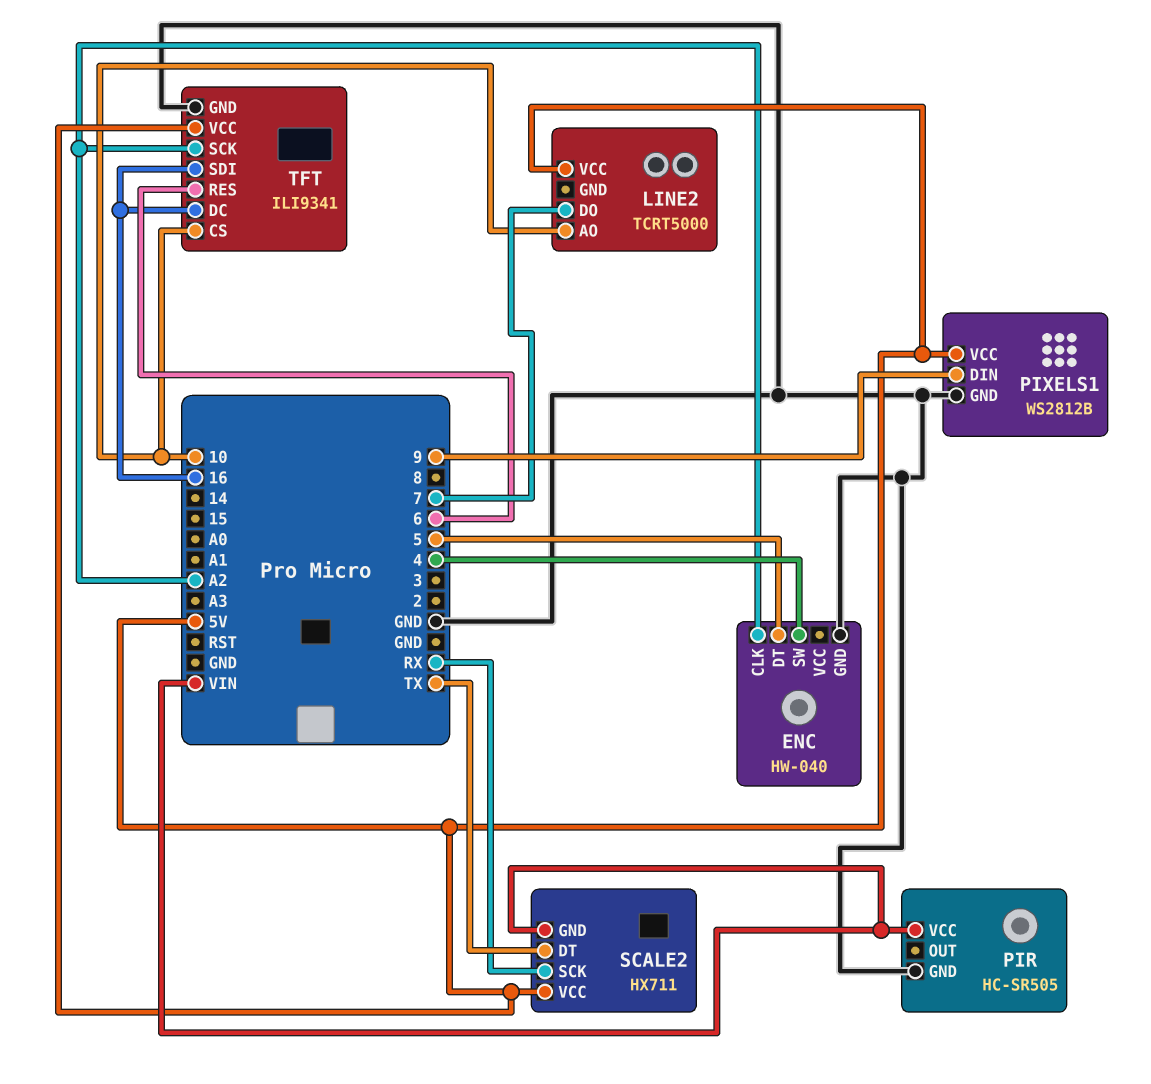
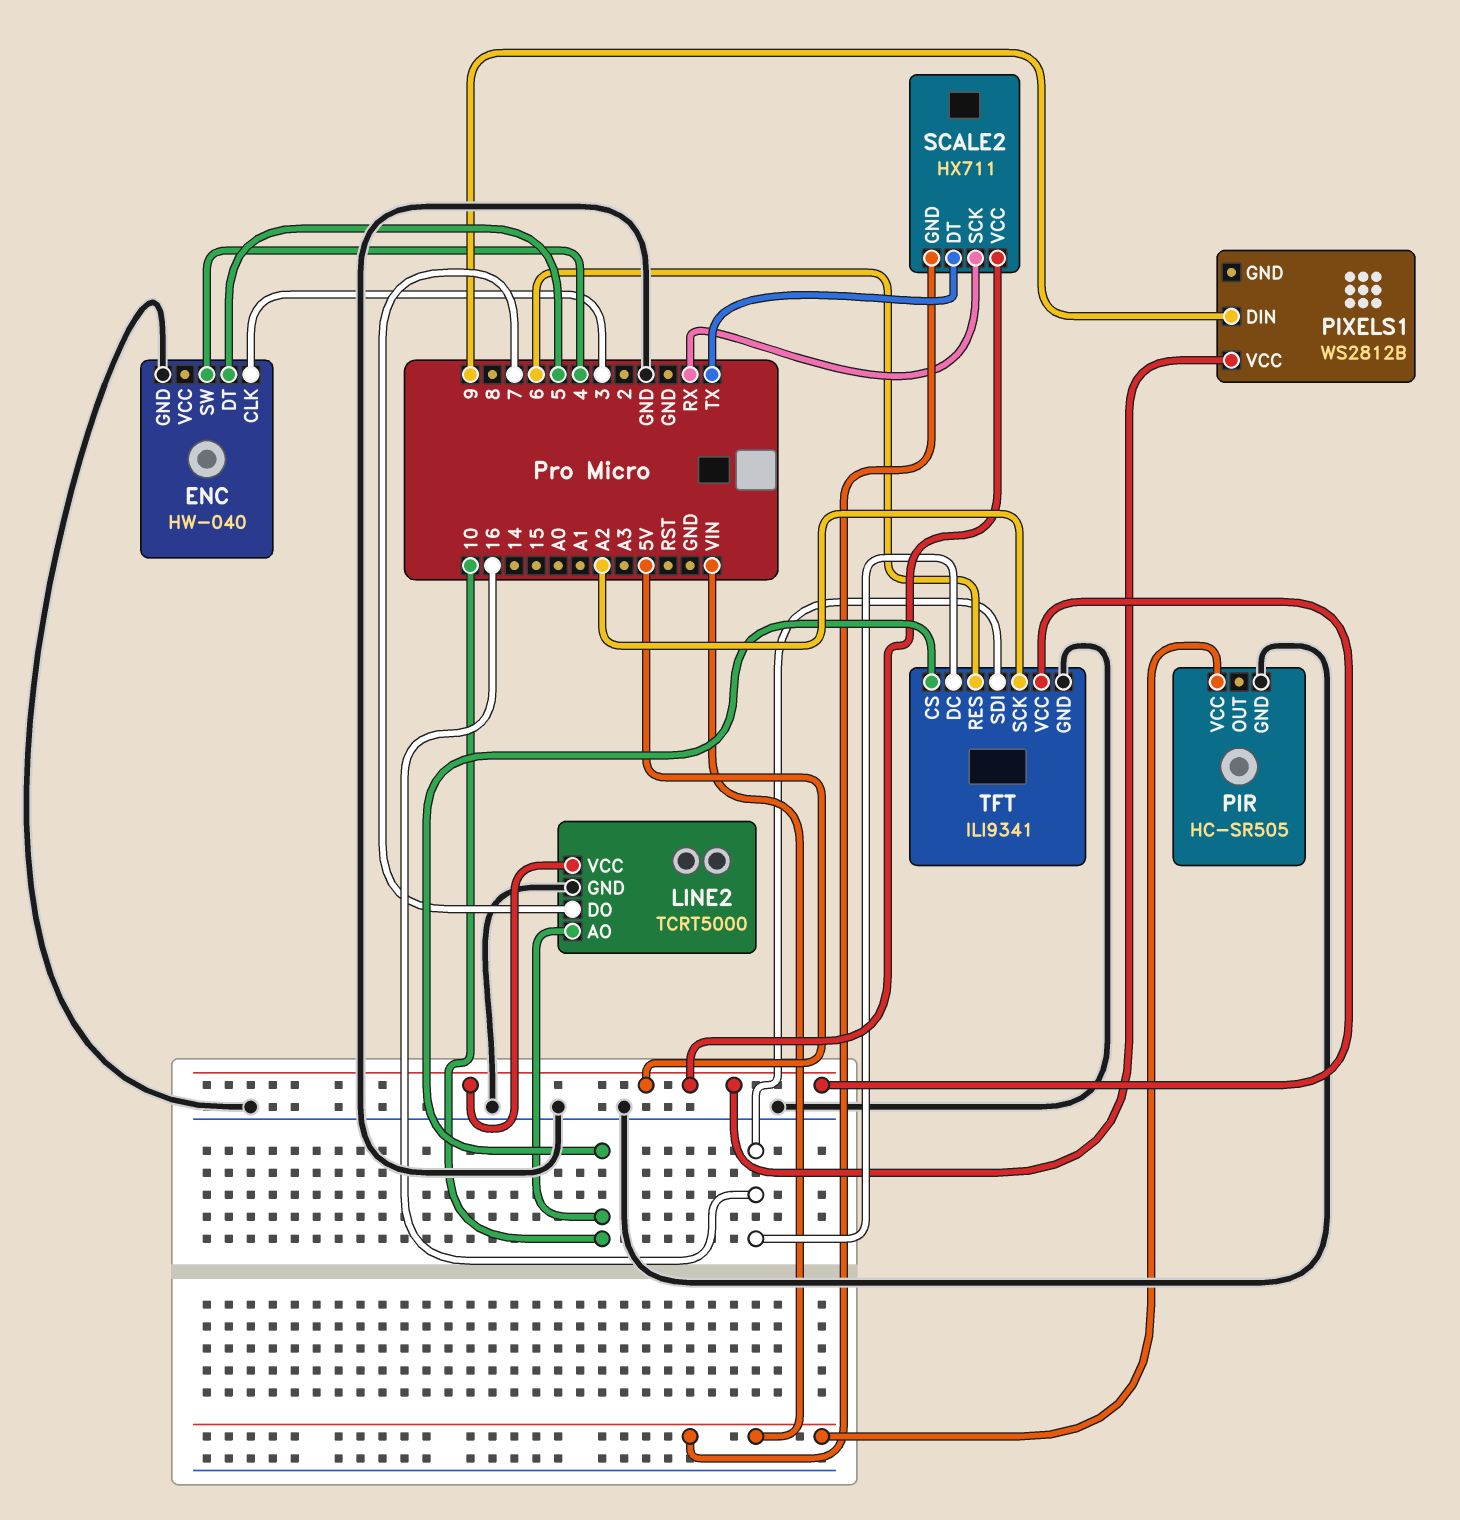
ENC pin CLK: A2 -> 3
LINE2 pin GND: none -> GND
PIXELS1 pin GND: GND -> none

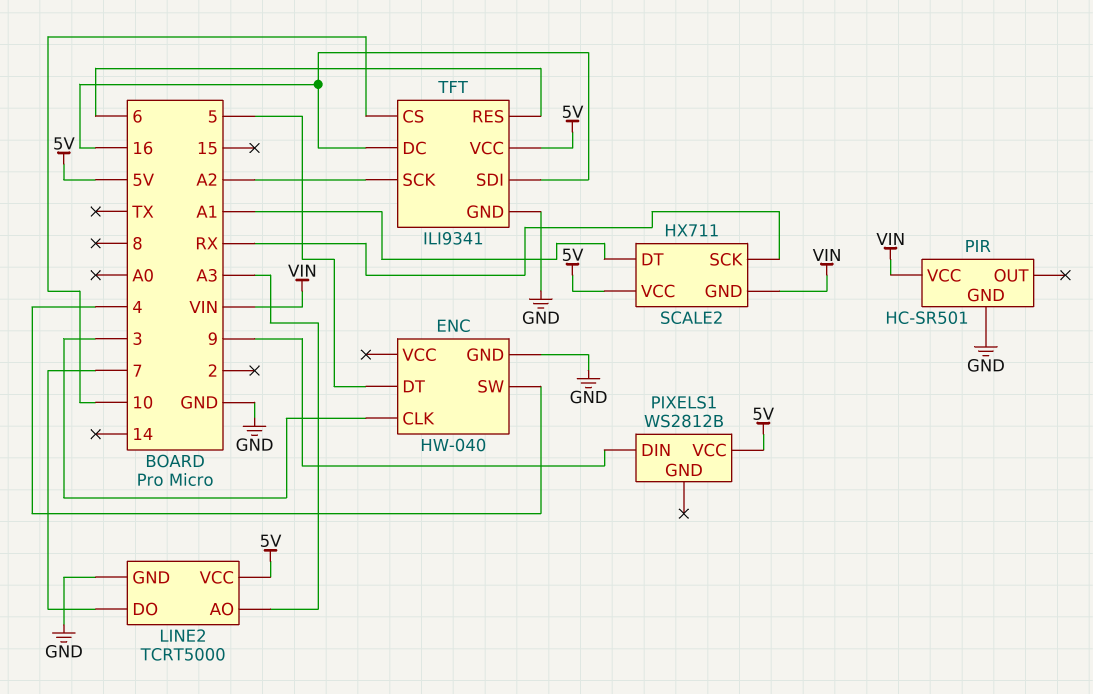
LINE2 pin AO: 10 -> A3
PIR: HC-SR505 -> HC-SR501
SCALE2 pin DT: TX -> A1

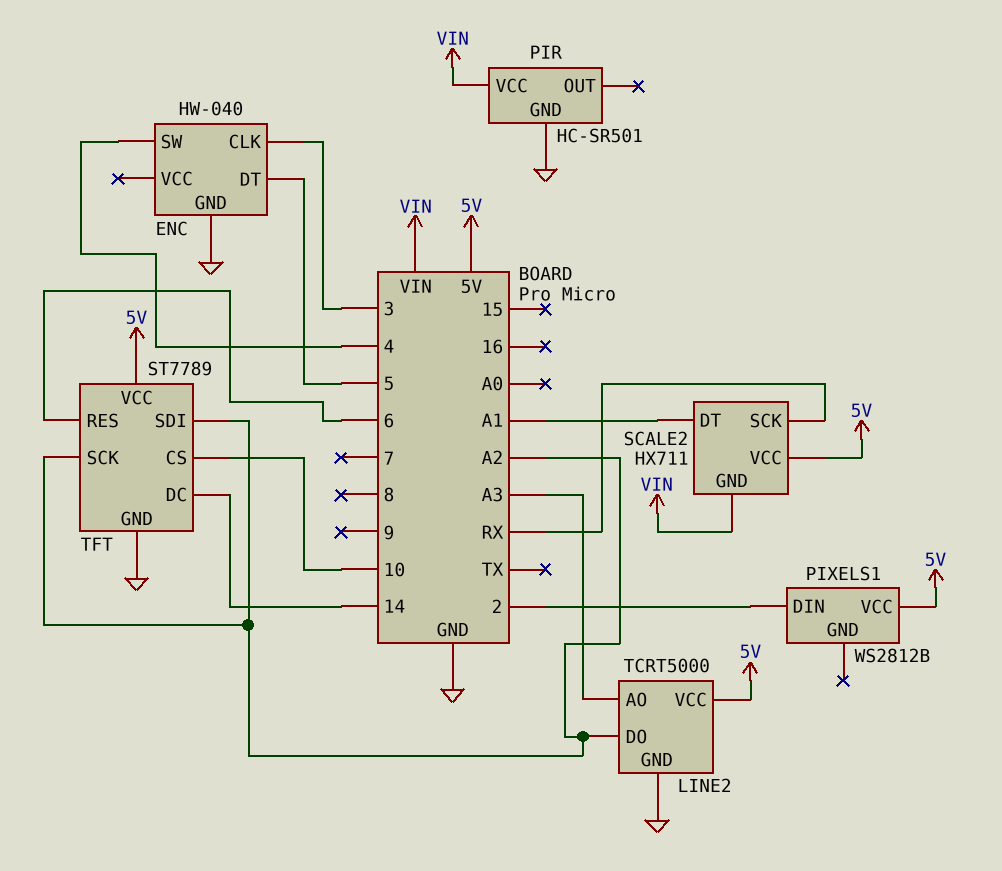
LINE2 pin DO: 7 -> A2
PIXELS1 pin DIN: 9 -> 2
TFT: ILI9341 -> ST7789
TFT pin DC: 16 -> 14
TFT pin SDI: 16 -> A2

